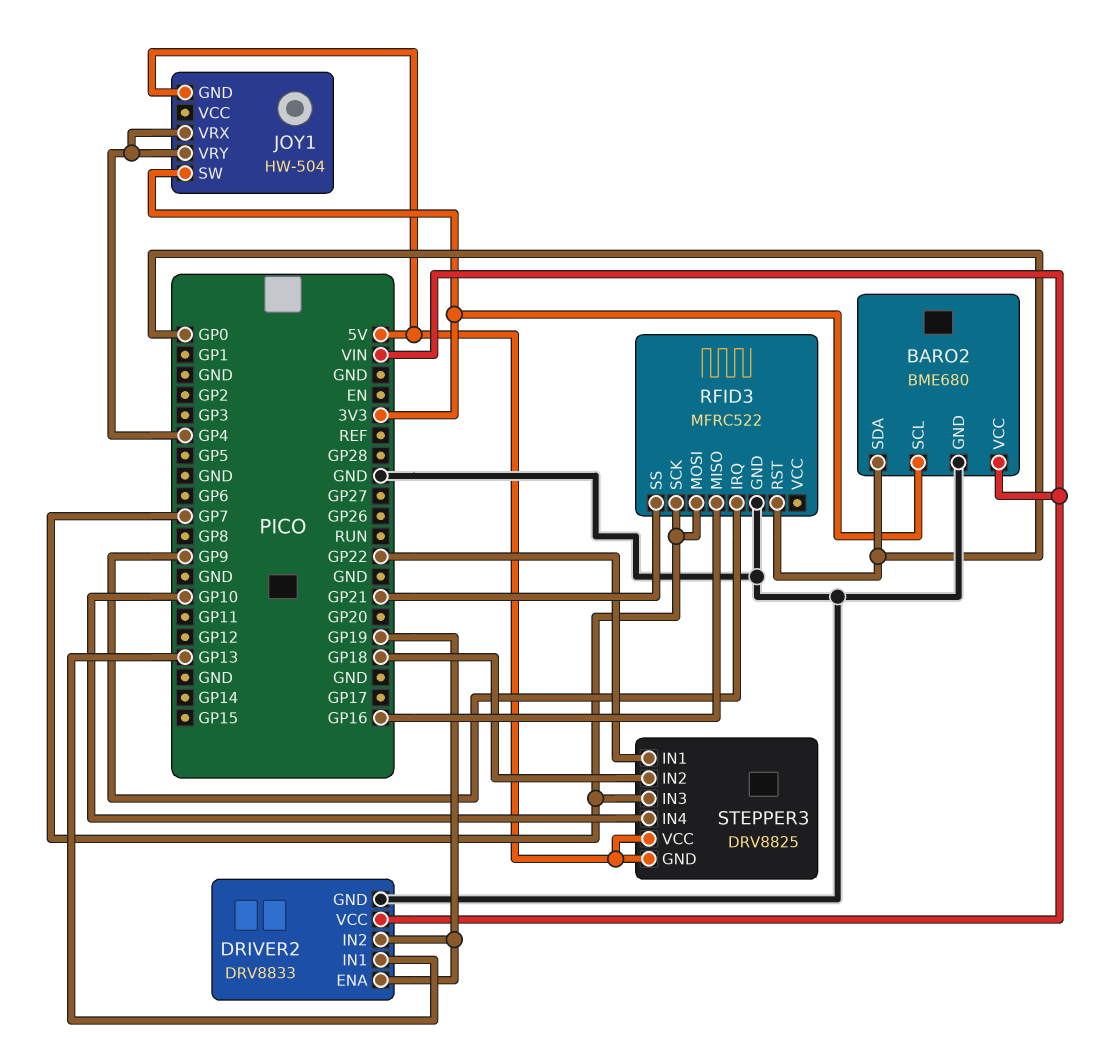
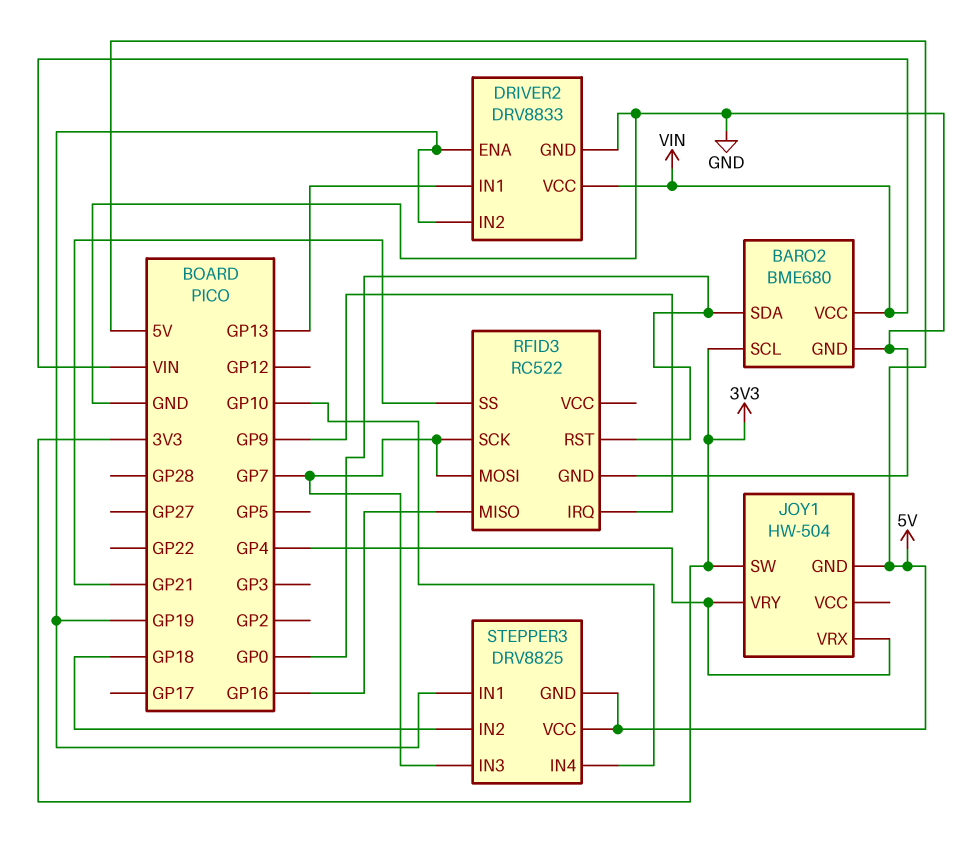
RFID3: MFRC522 -> RC522
STEPPER3 pin IN1: GP22 -> GP19

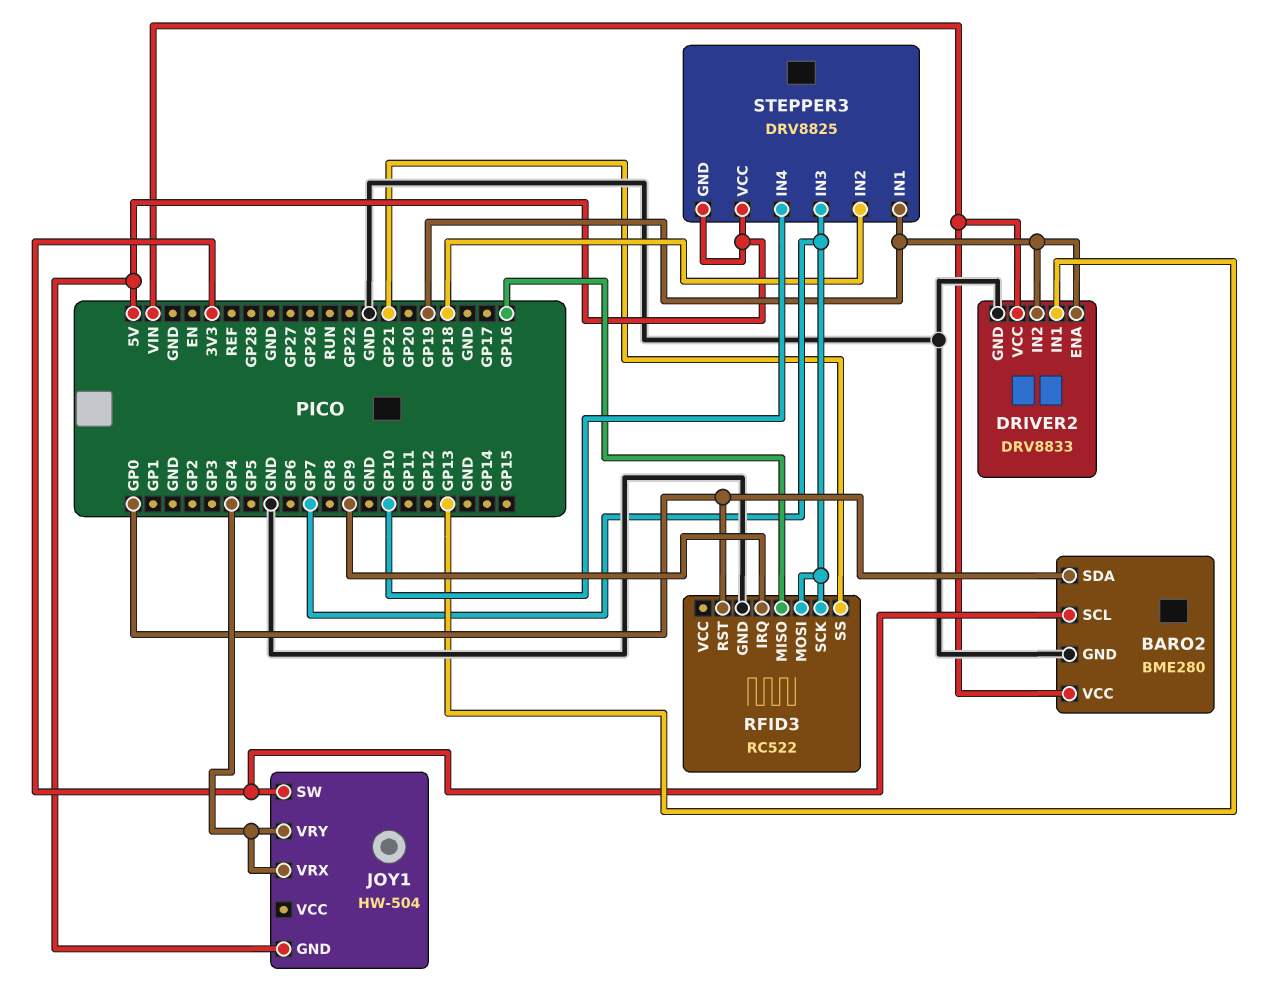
BARO2: BME680 -> BME280

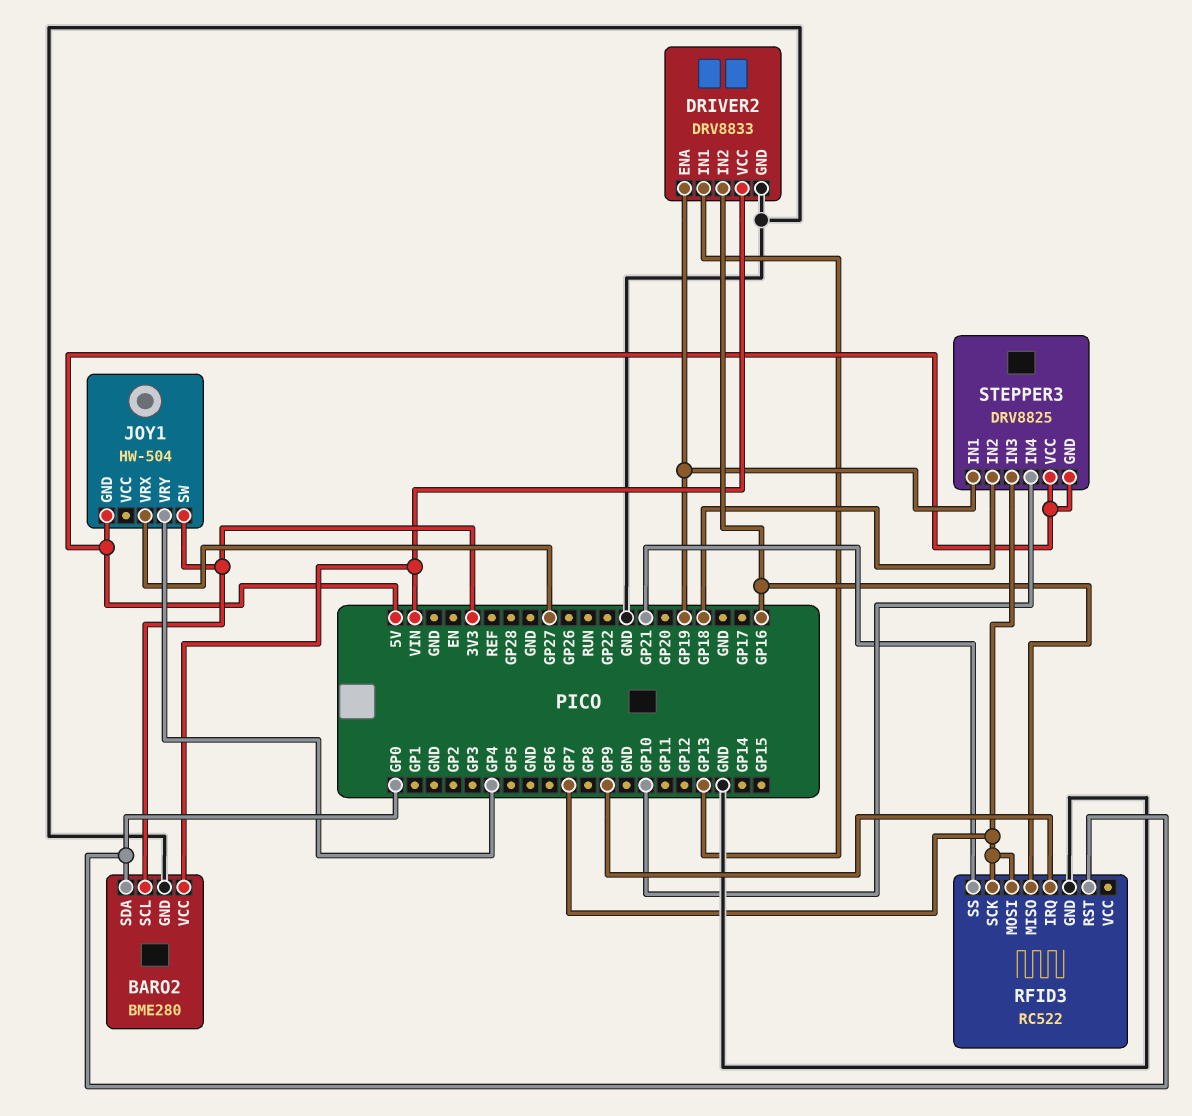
DRIVER2 pin IN2: GP19 -> GP16
JOY1 pin VRX: GP4 -> GP27

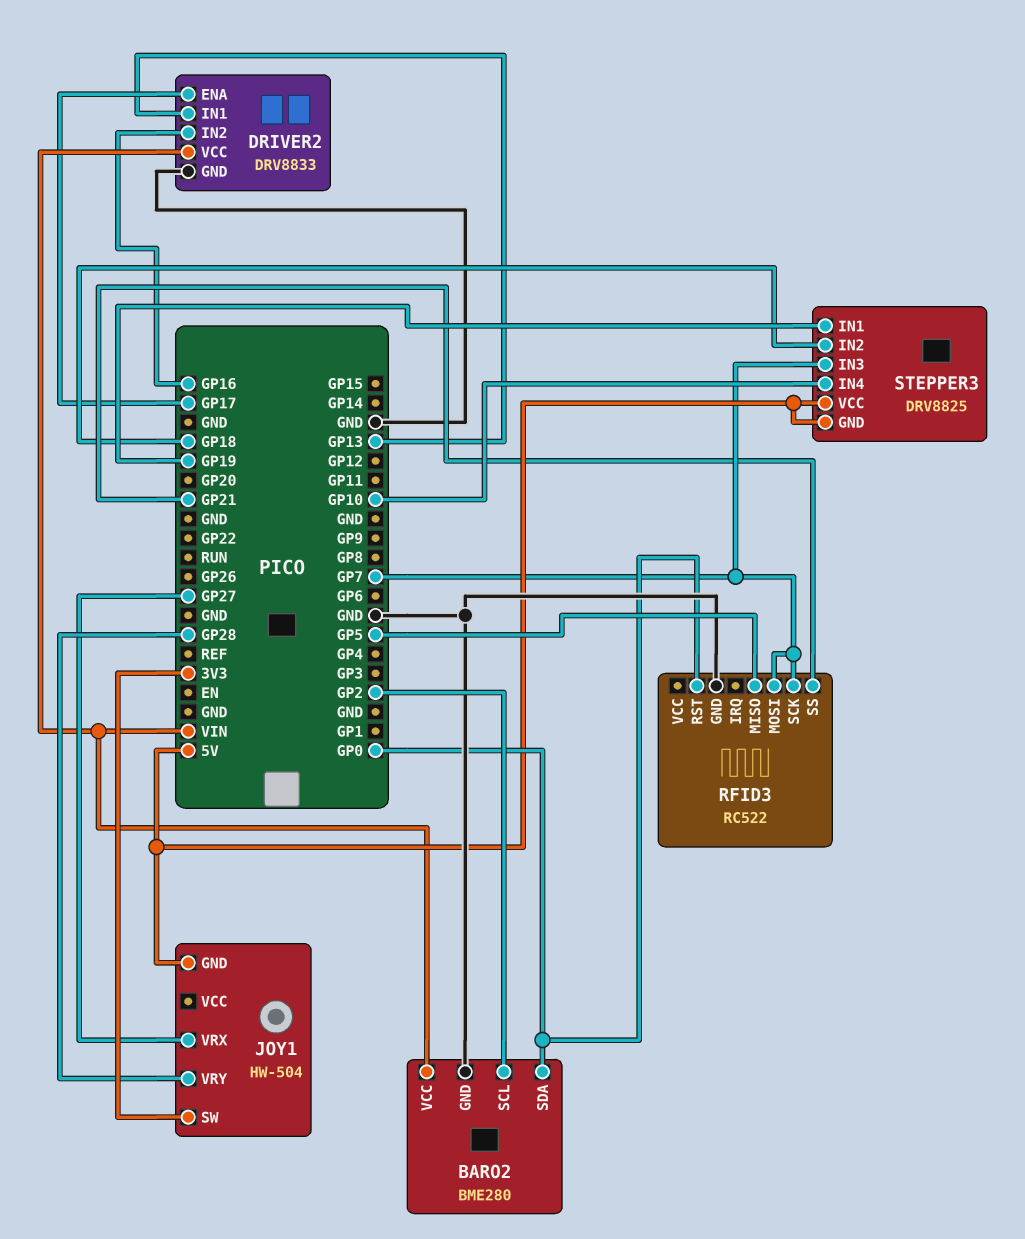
BARO2 pin SCL: 3V3 -> GP2
DRIVER2 pin ENA: GP19 -> GP17
JOY1 pin VRY: GP4 -> GP28
RFID3 pin IRQ: GP9 -> none
RFID3 pin MISO: GP16 -> GP5

